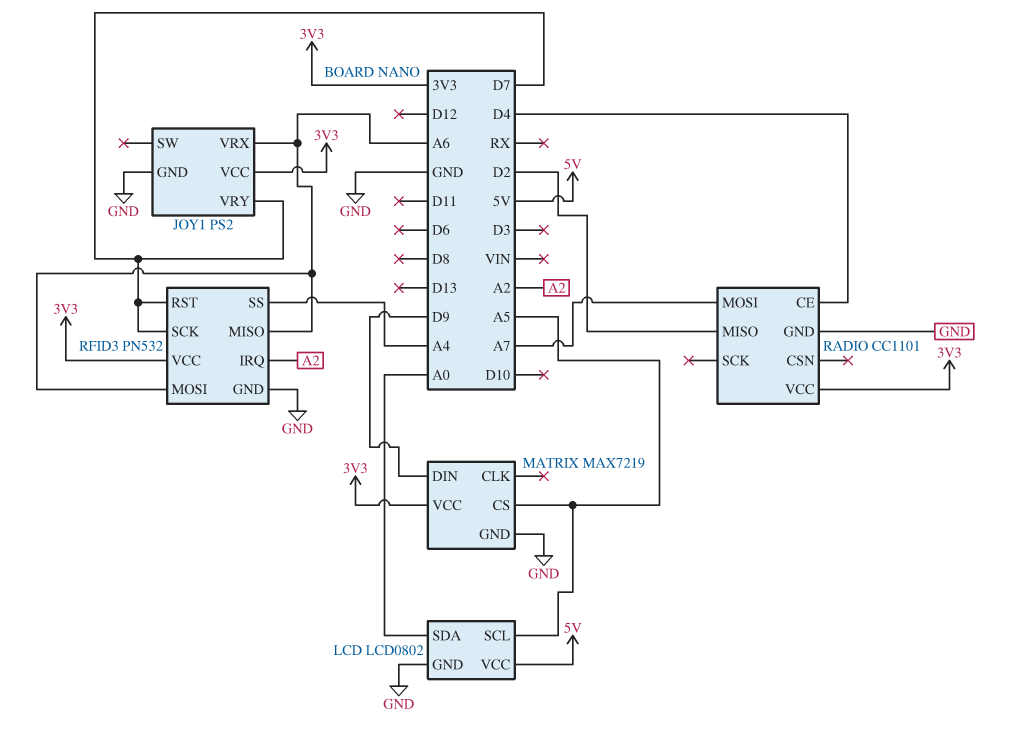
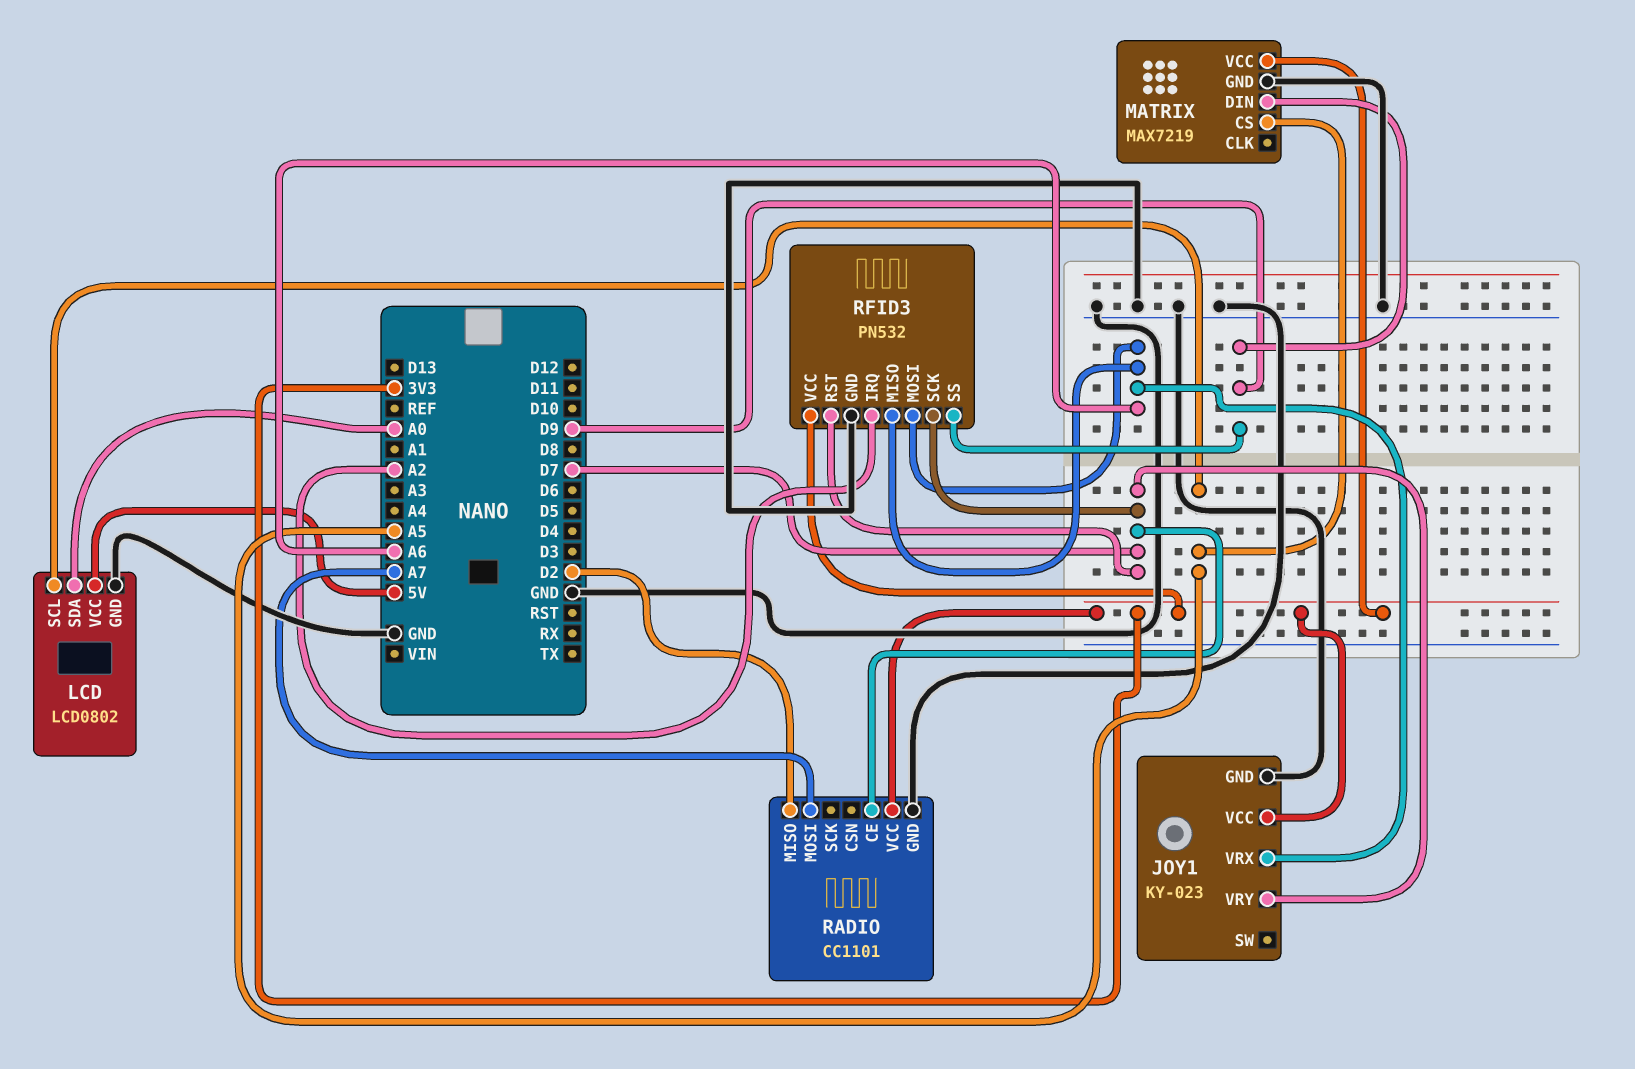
JOY1: PS2 -> KY-023
RADIO pin CE: D4 -> D7
RFID3 pin SS: A4 -> D9

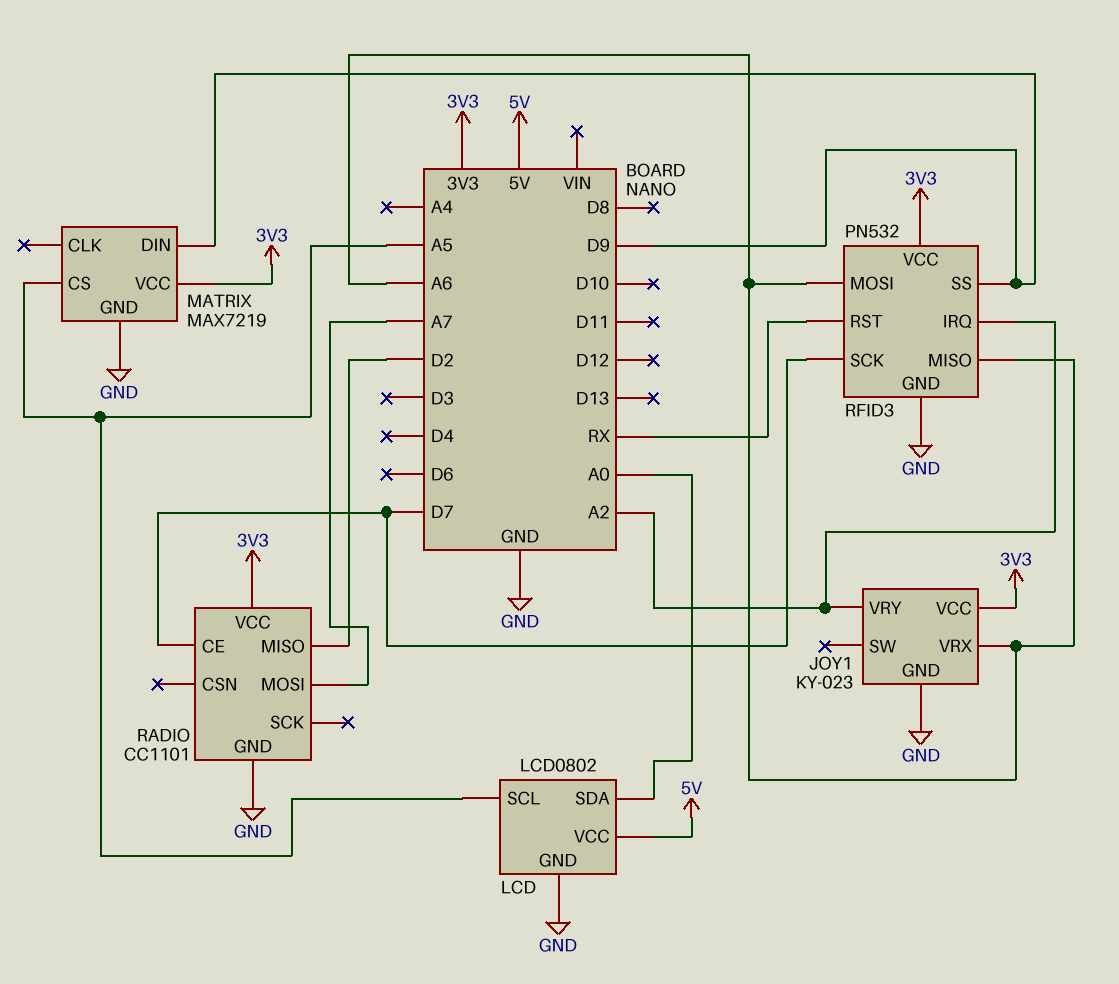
JOY1 pin VRY: D7 -> A2
RFID3 pin RST: D7 -> RX

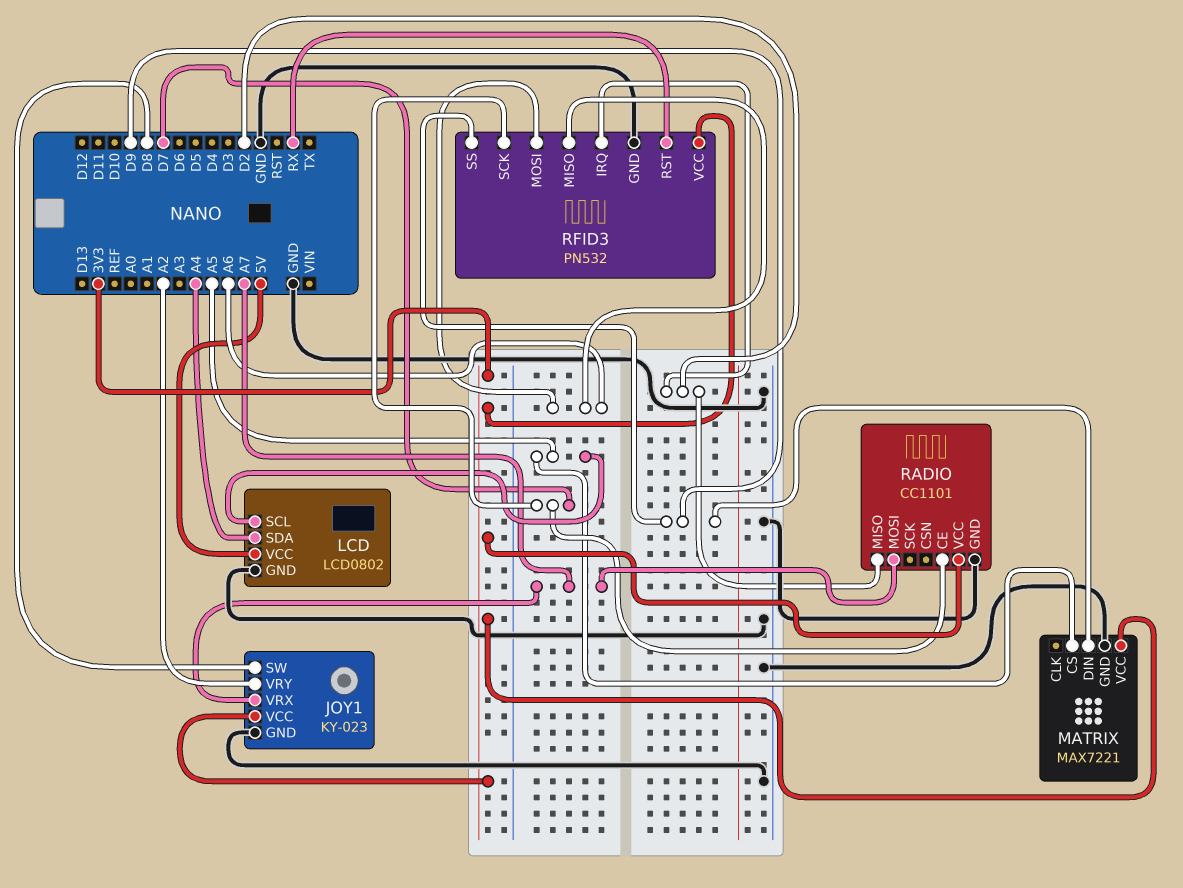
JOY1 pin SW: none -> D8
JOY1 pin VRX: A6 -> A7
LCD pin SDA: A0 -> A4
MATRIX: MAX7219 -> MAX7221
RFID3 pin IRQ: A2 -> D2

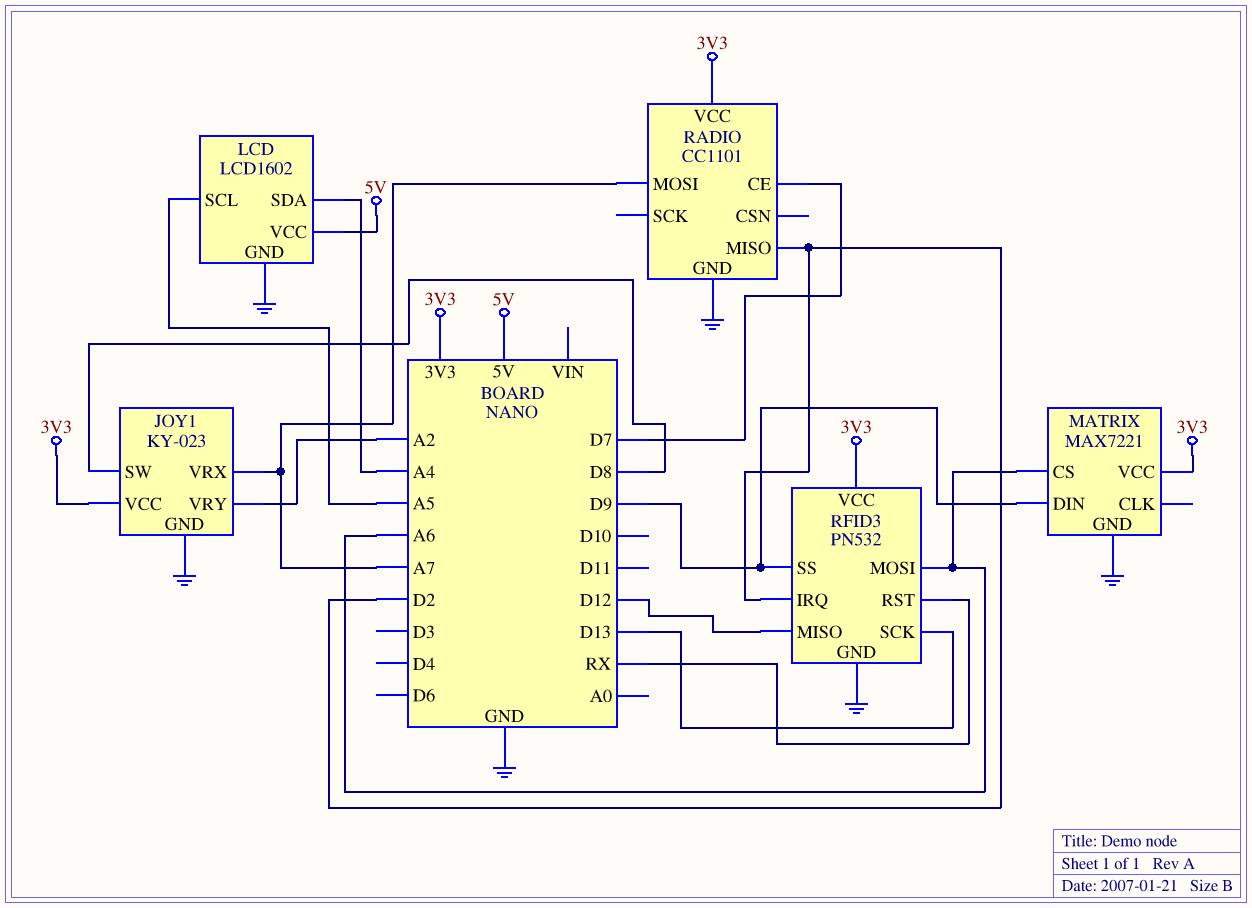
LCD: LCD0802 -> LCD1602
MATRIX pin CS: A5 -> A6
RFID3 pin MISO: A6 -> D12
RFID3 pin SCK: D7 -> D13

